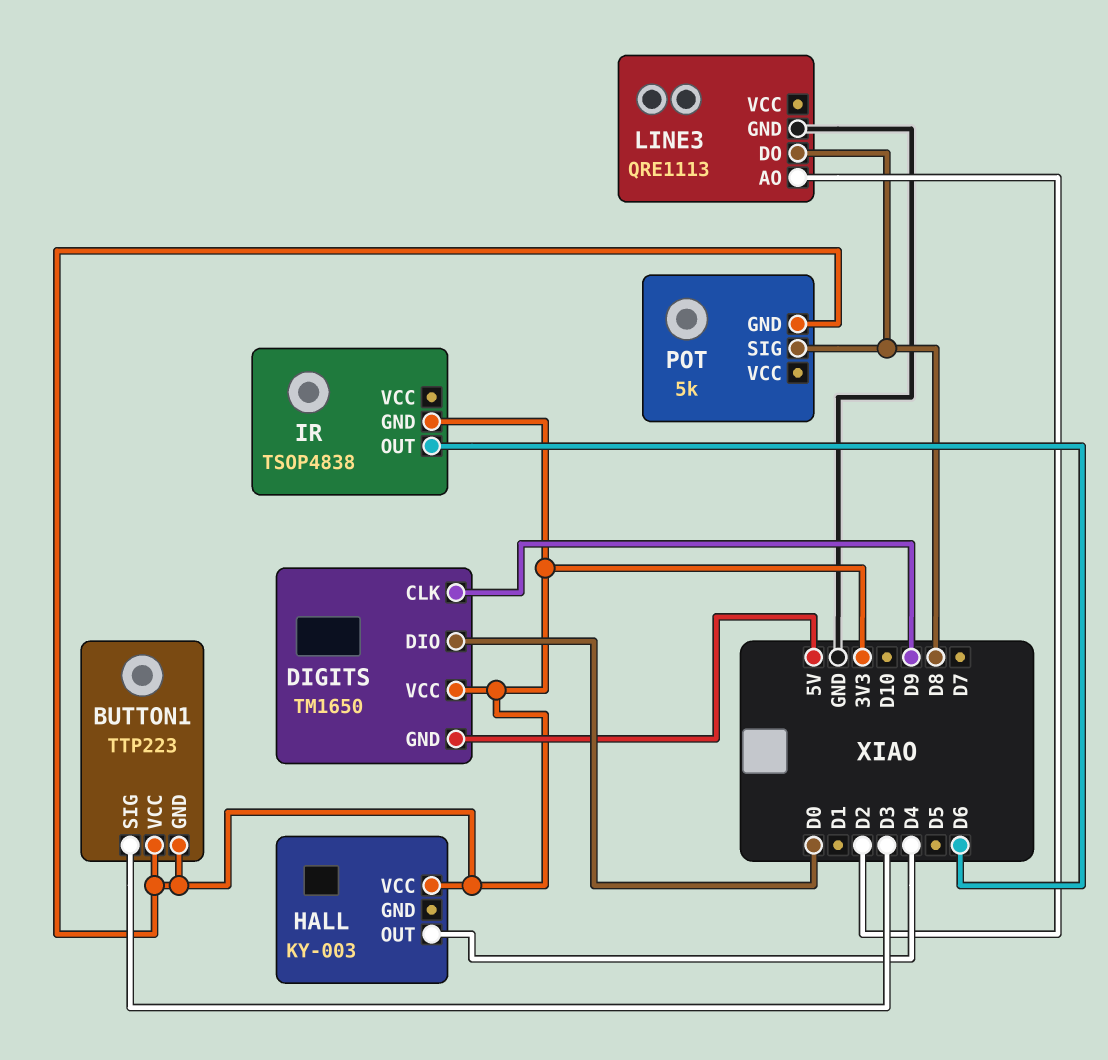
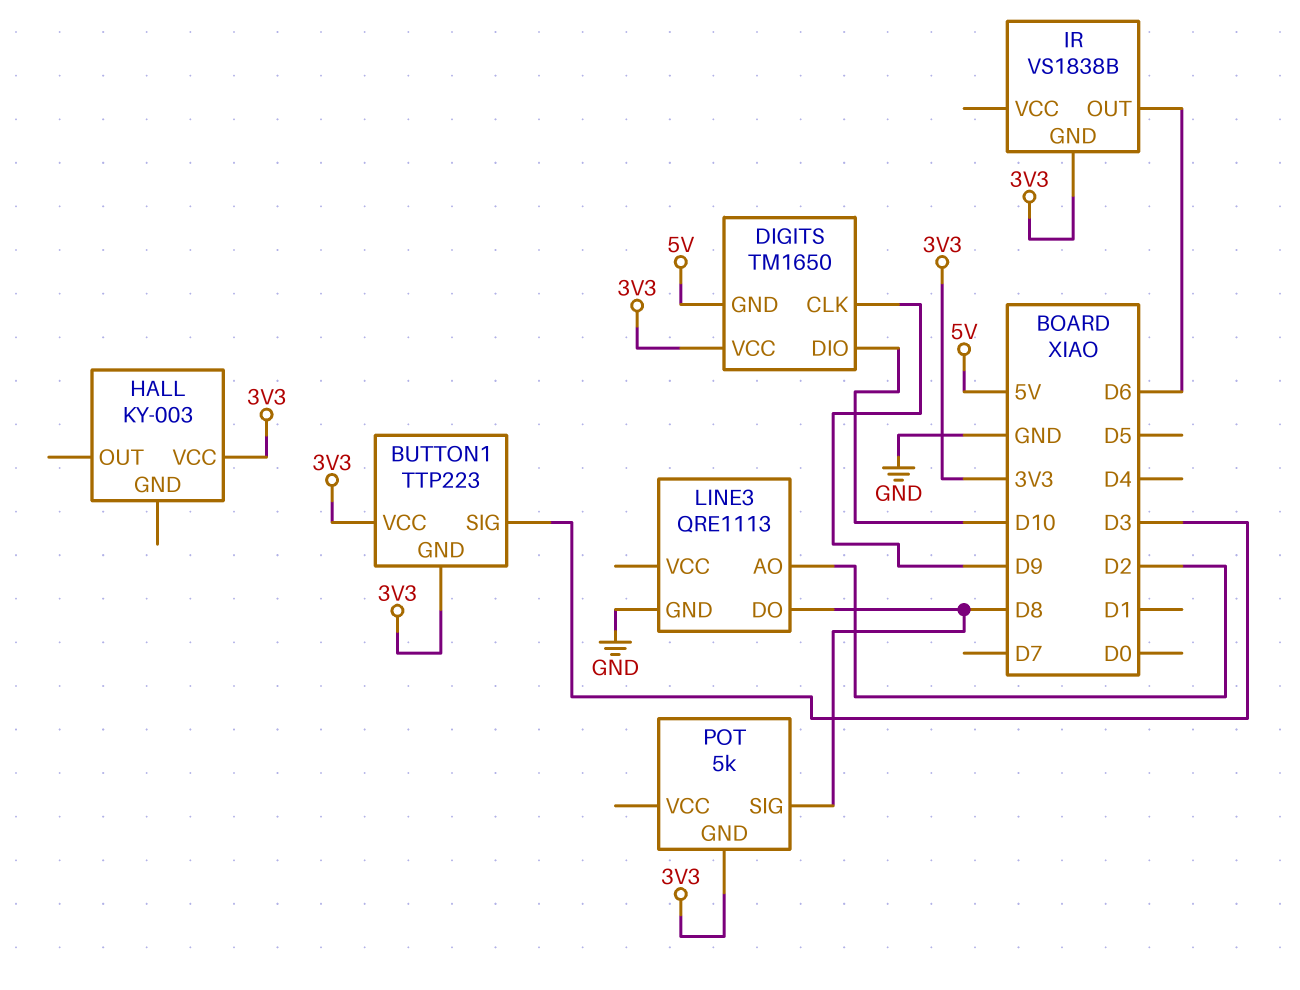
DIGITS pin DIO: D0 -> D10
HALL pin OUT: D4 -> none
IR: TSOP4838 -> VS1838B

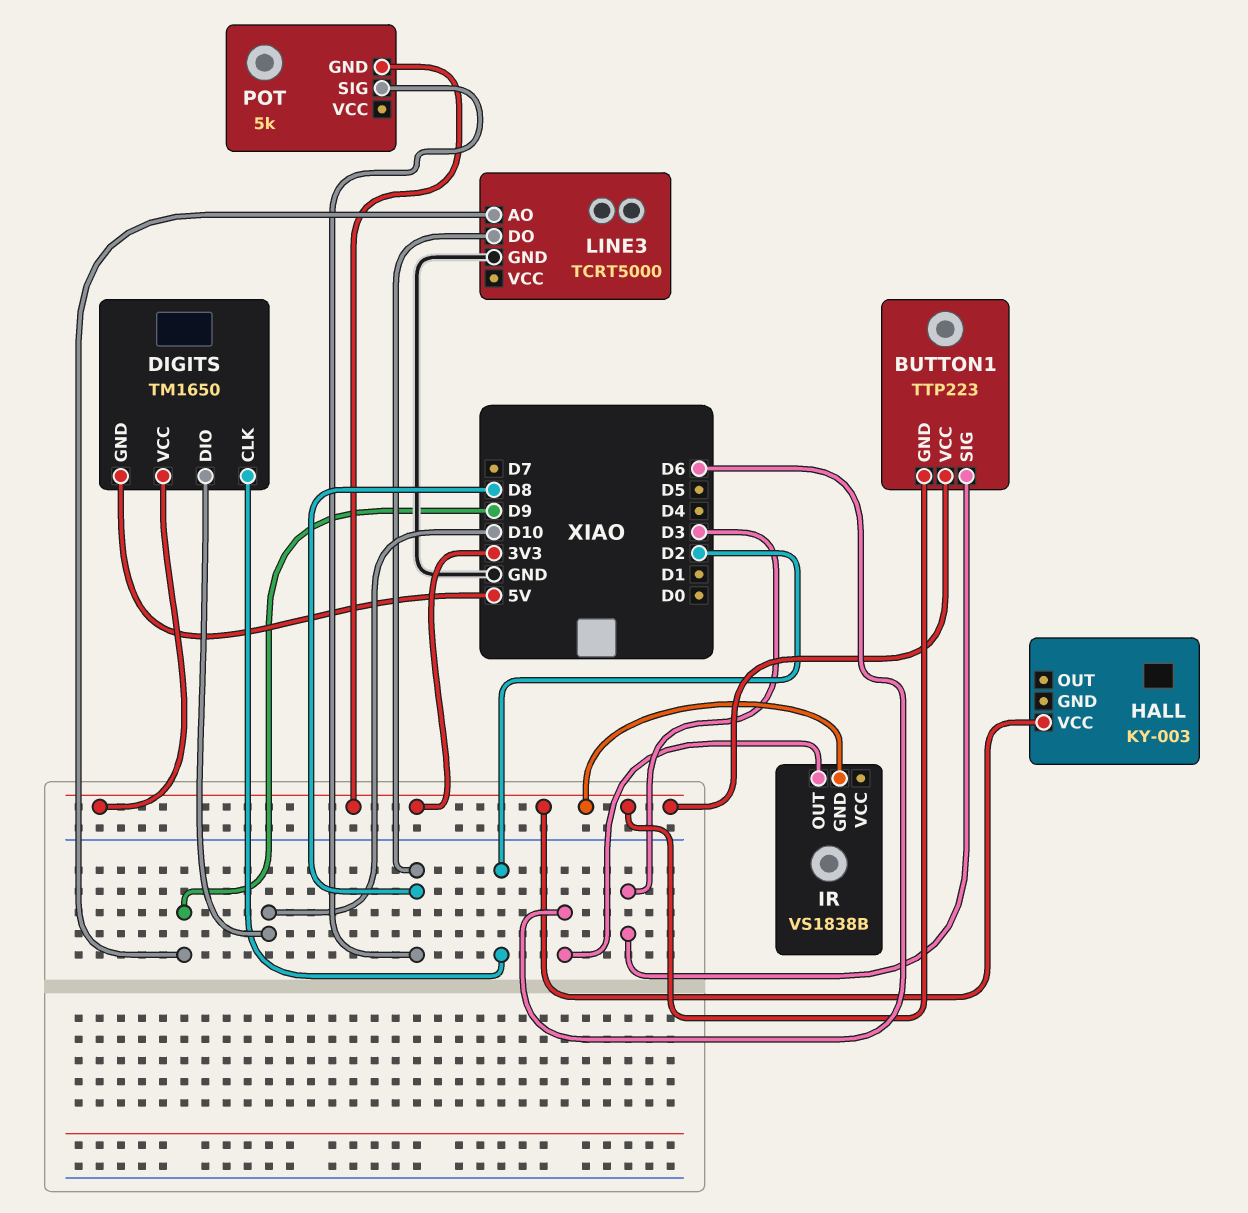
DIGITS pin CLK: D9 -> D2
LINE3: QRE1113 -> TCRT5000
LINE3 pin AO: D2 -> D9

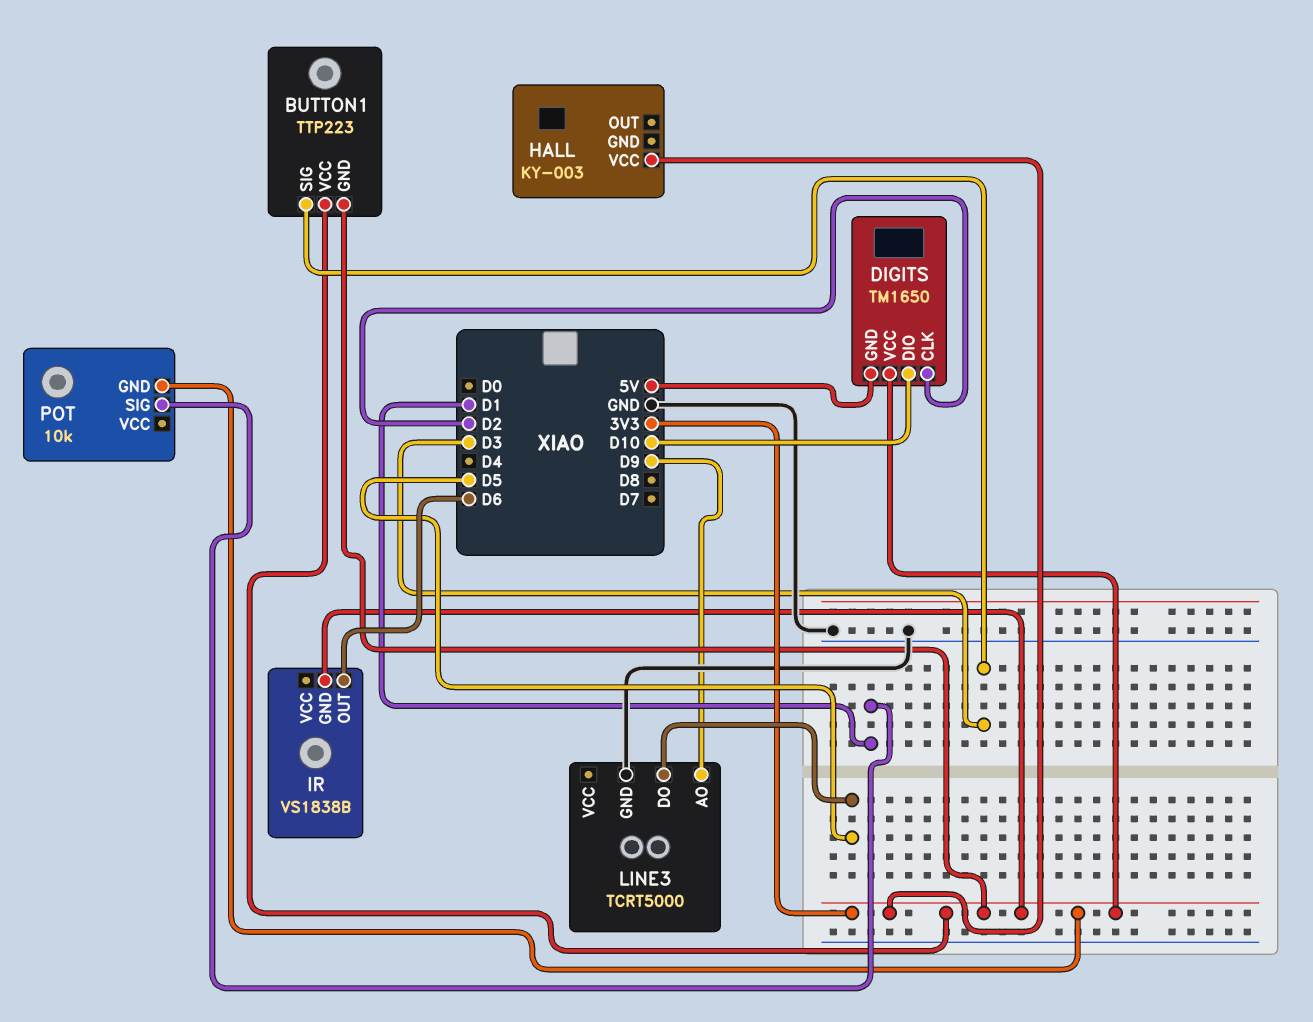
LINE3 pin DO: D8 -> D5
POT: 5k -> 10k
POT pin SIG: D8 -> D1

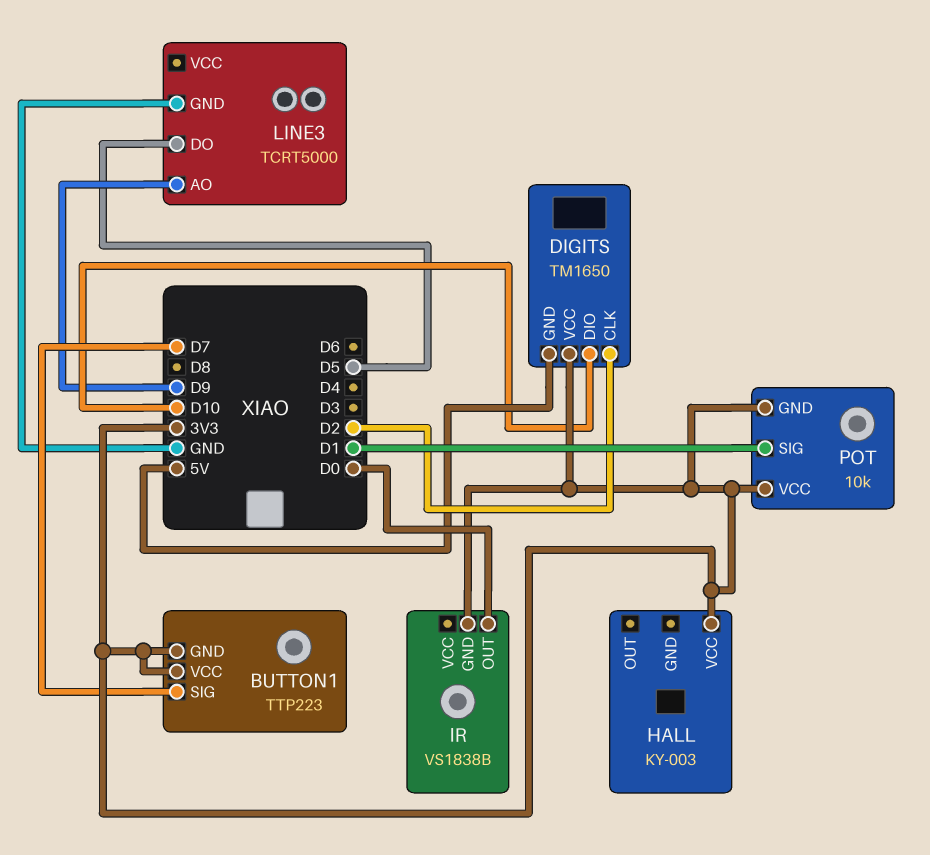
BUTTON1 pin SIG: D3 -> D7
IR pin OUT: D6 -> D0
POT pin VCC: none -> 3V3

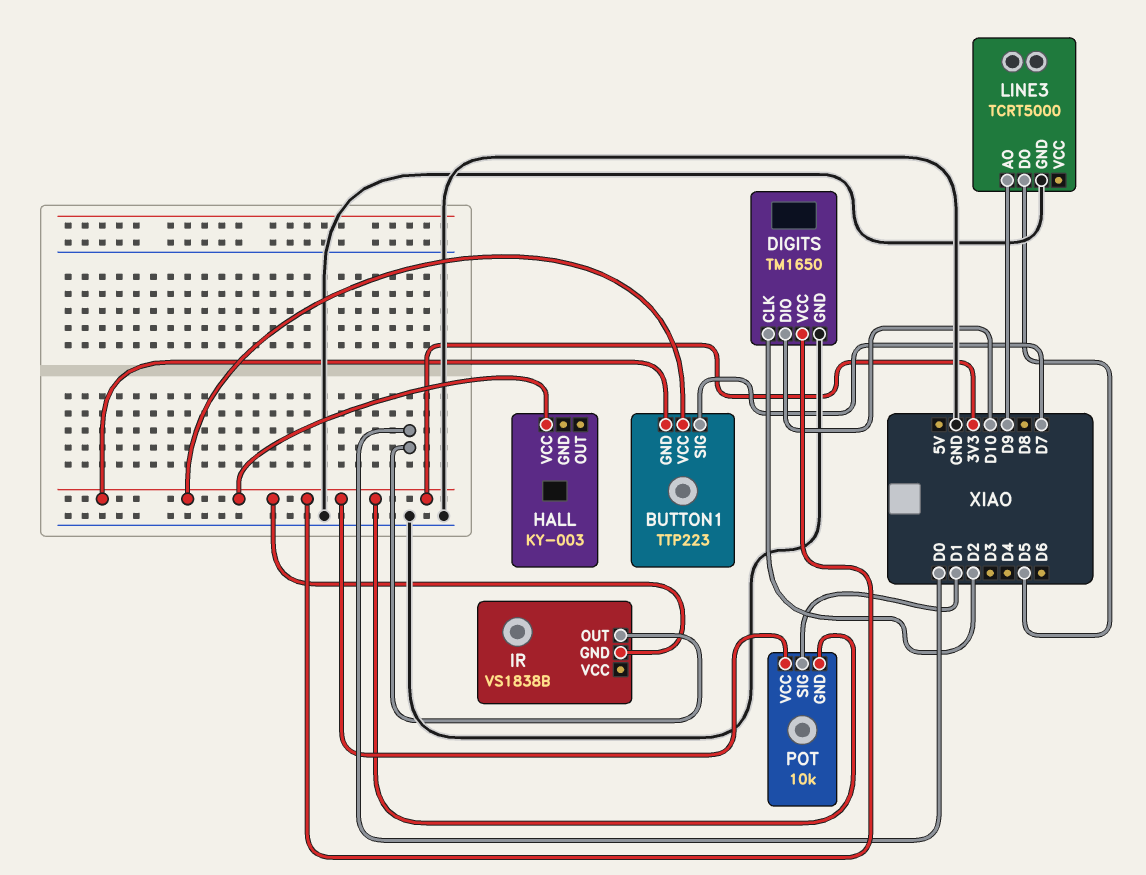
DIGITS pin GND: 5V -> GND

